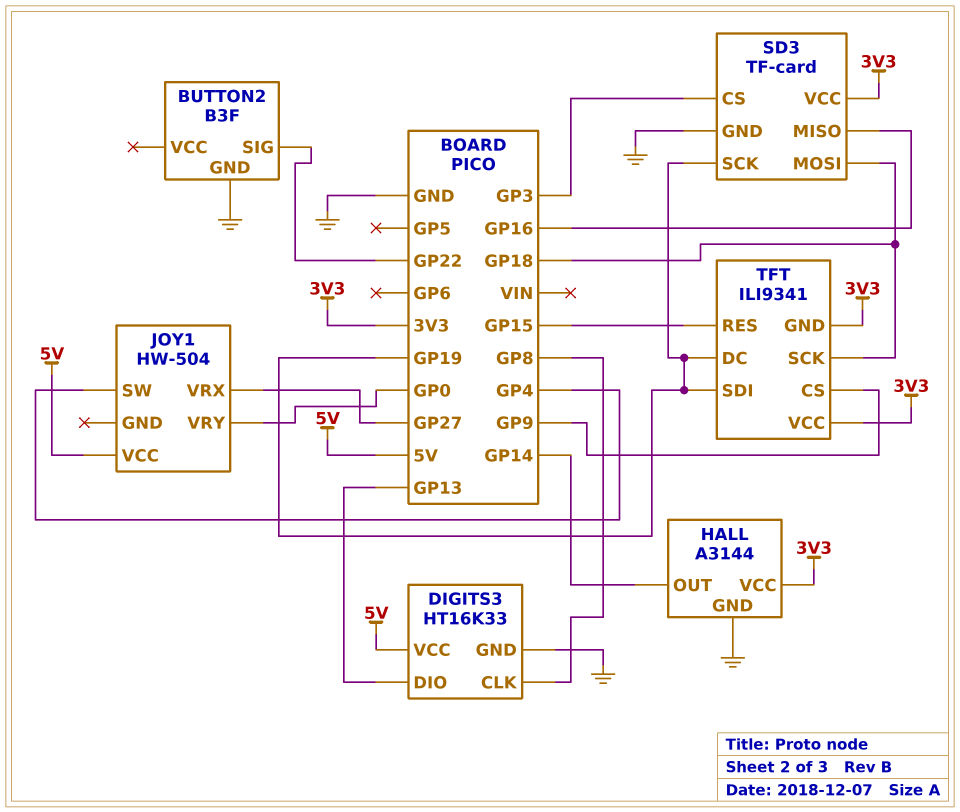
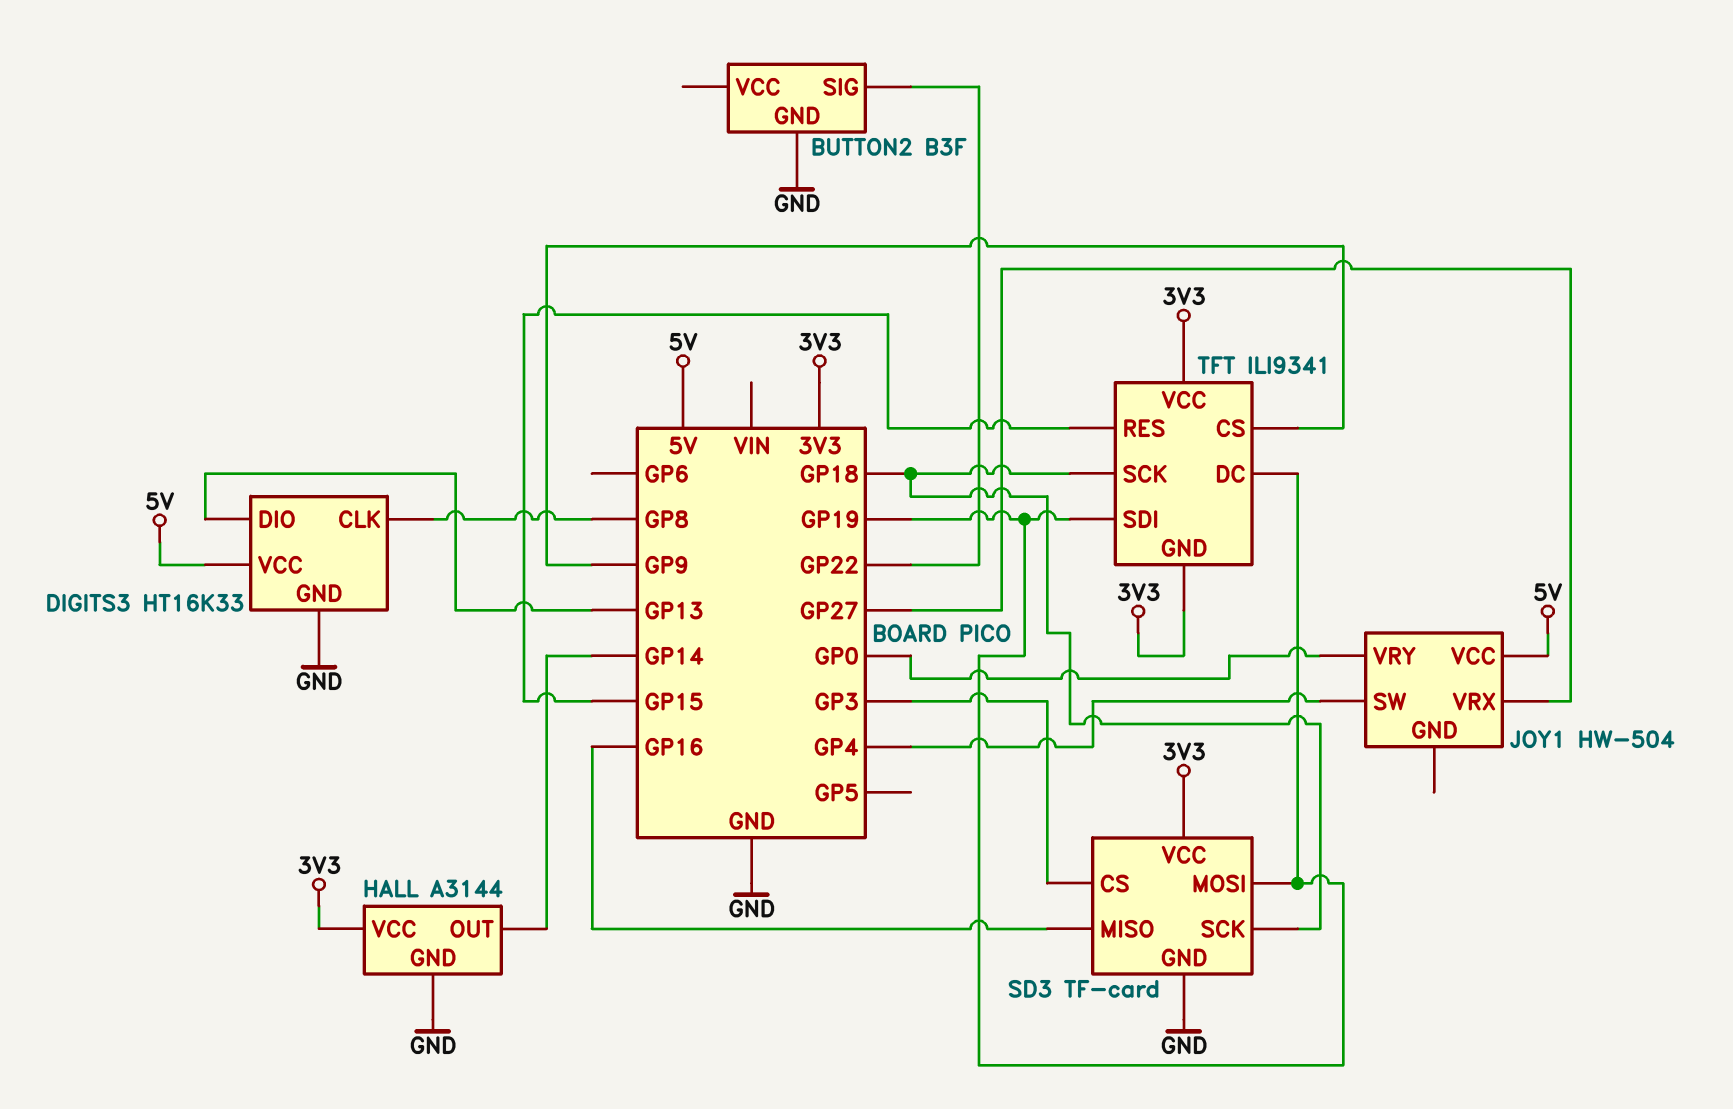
SD3 pin MOSI: GP18 -> GP19
SD3 pin SCK: GP19 -> GP18

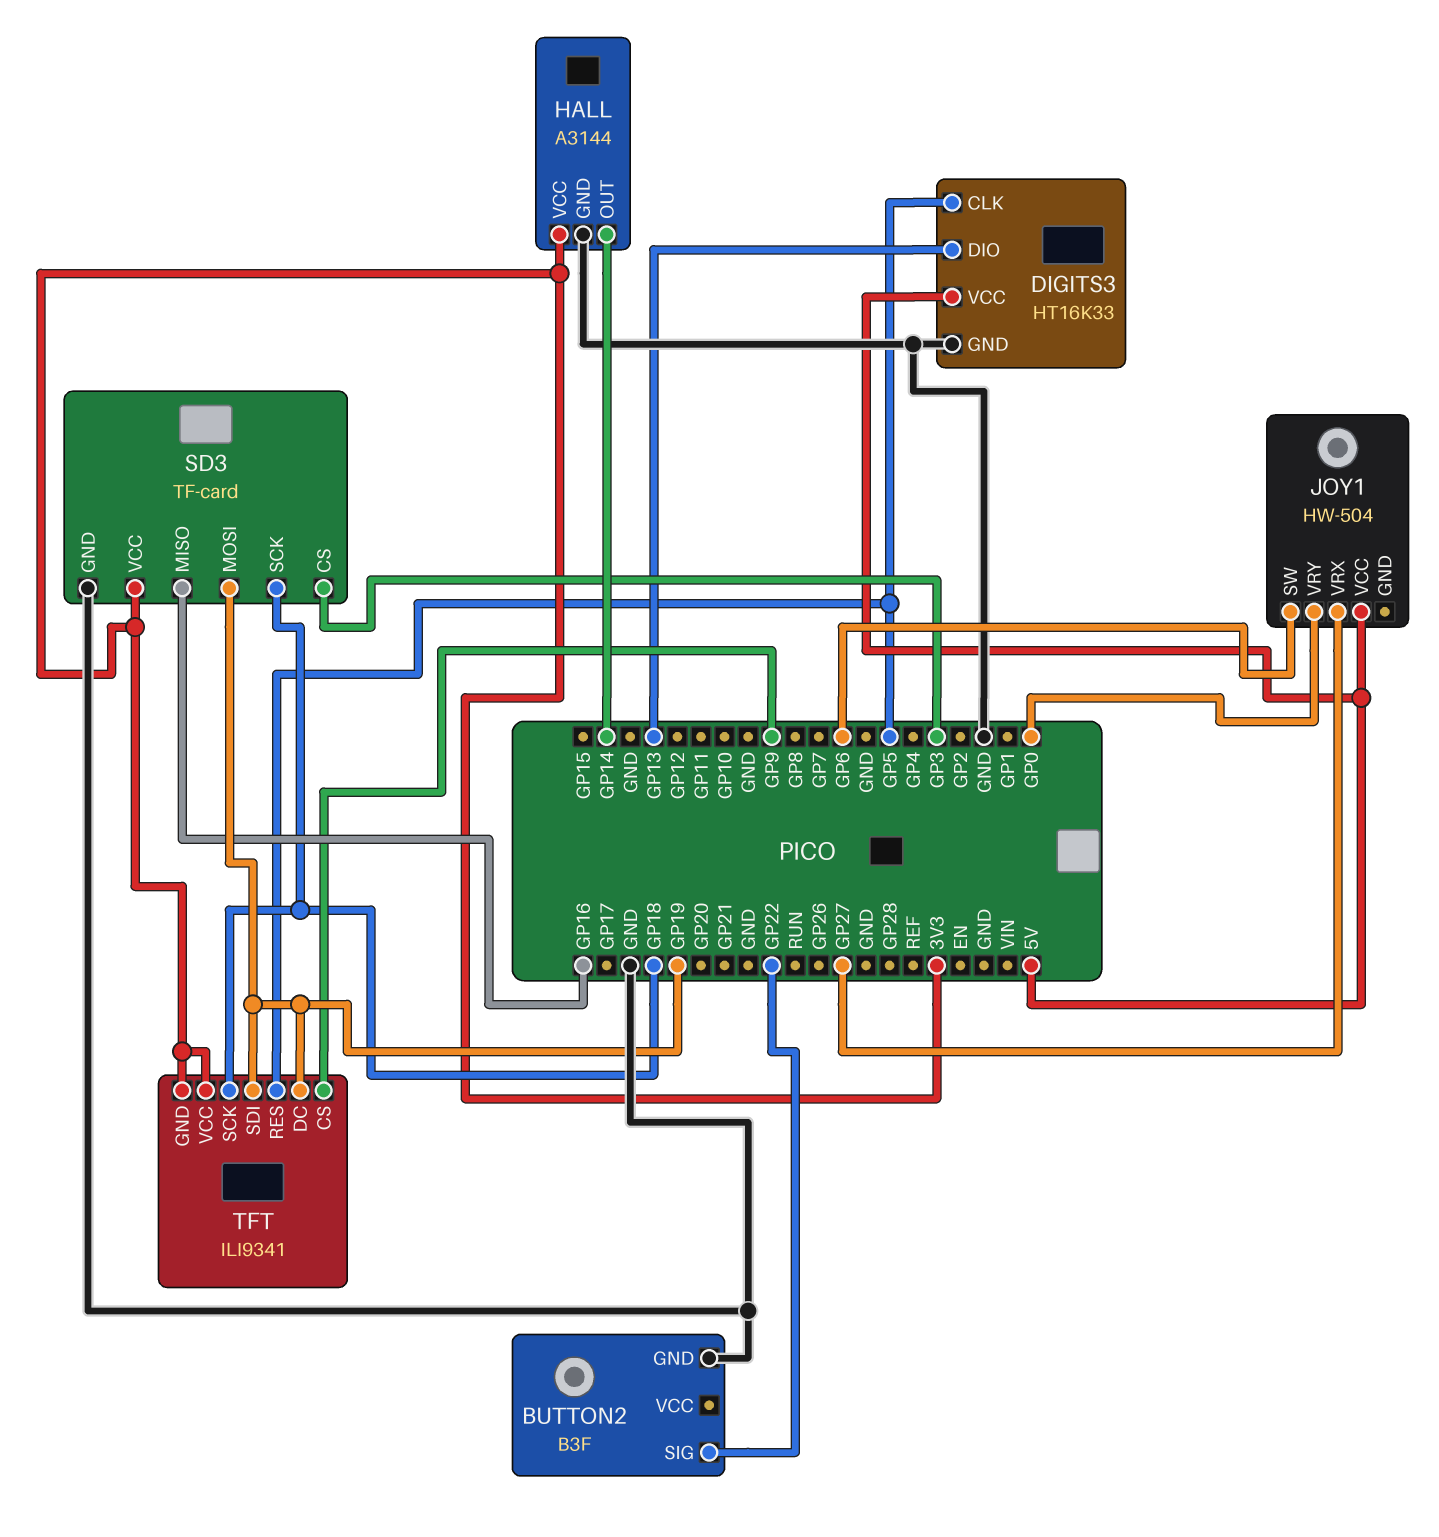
DIGITS3 pin CLK: GP8 -> GP5
JOY1 pin SW: GP4 -> GP6
TFT pin RES: GP15 -> GP5

